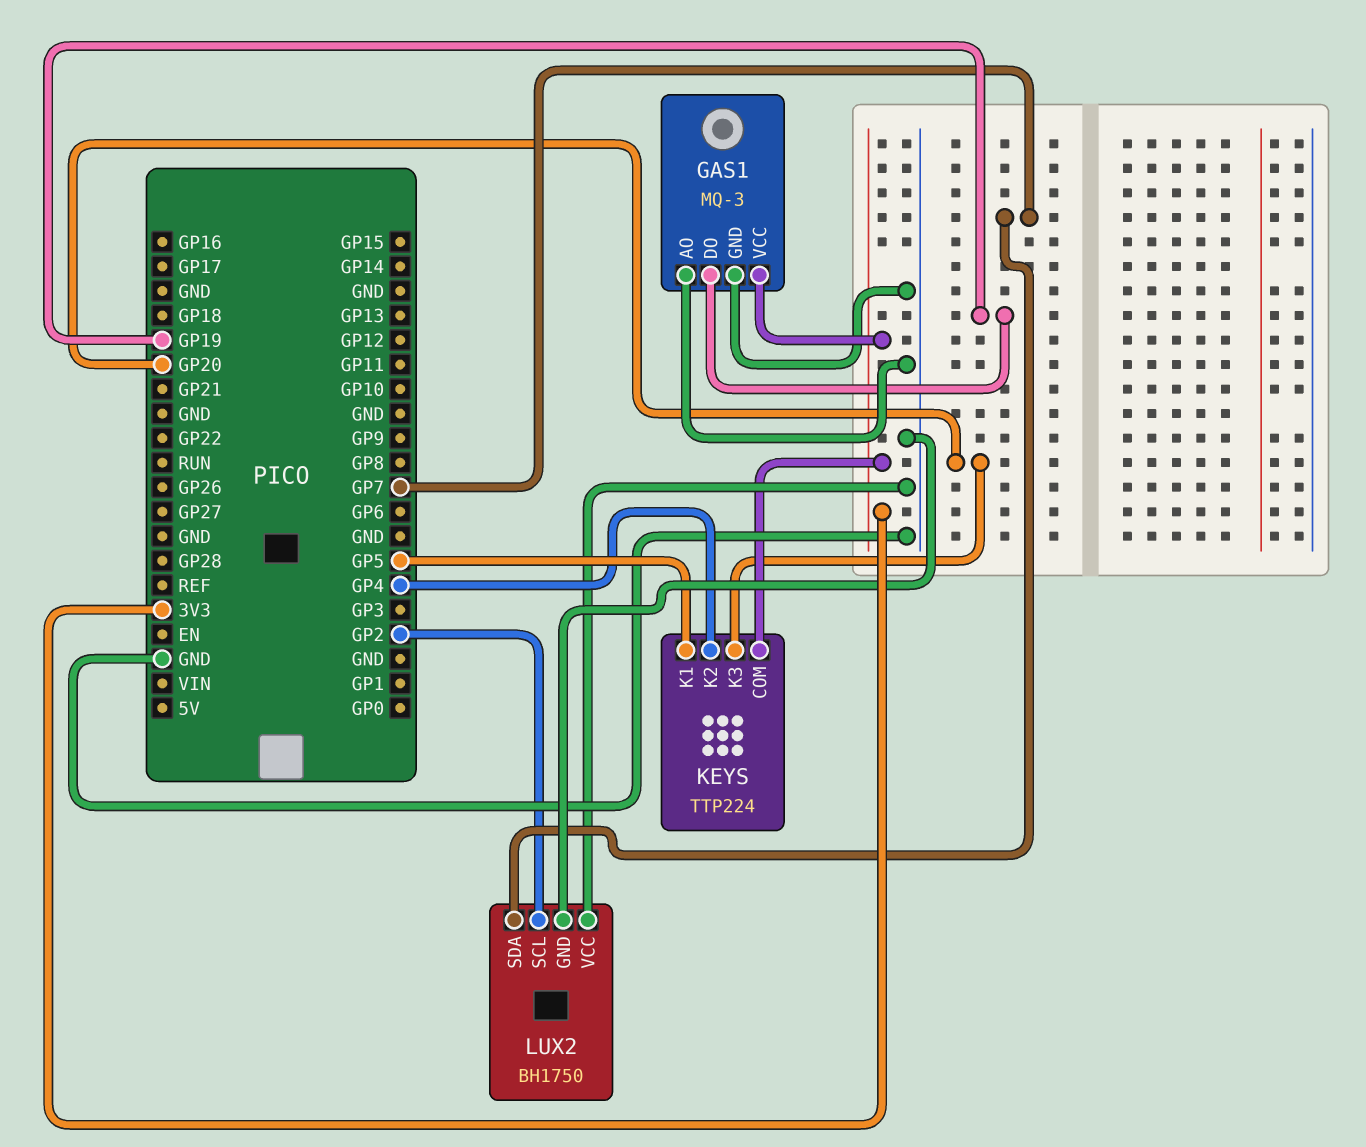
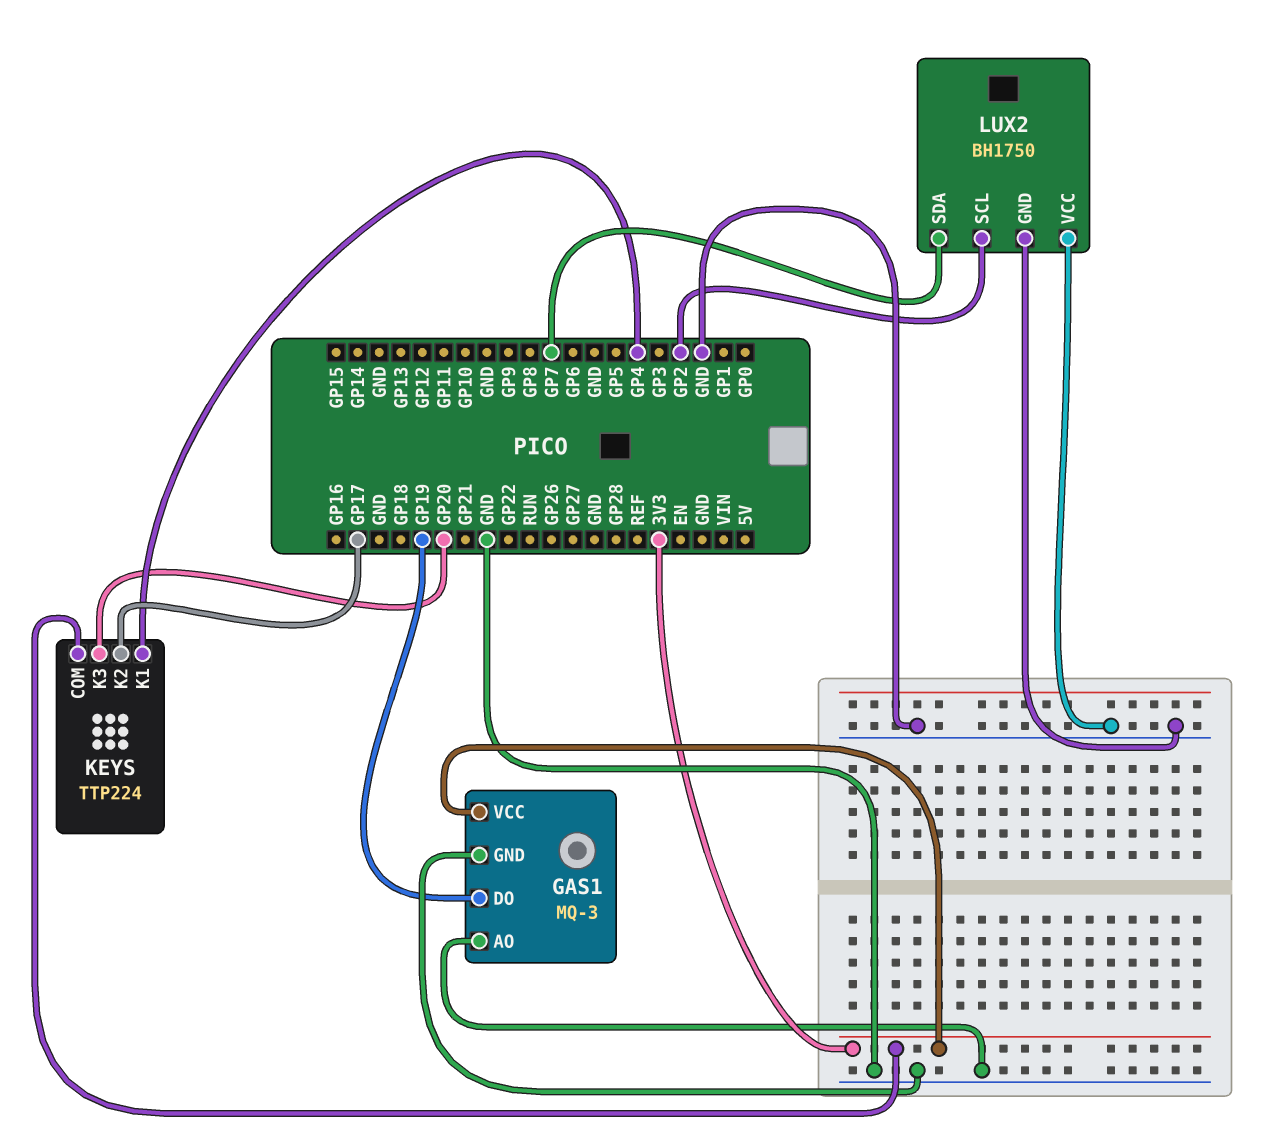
KEYS pin K1: GP5 -> GP4
KEYS pin K2: GP4 -> GP17

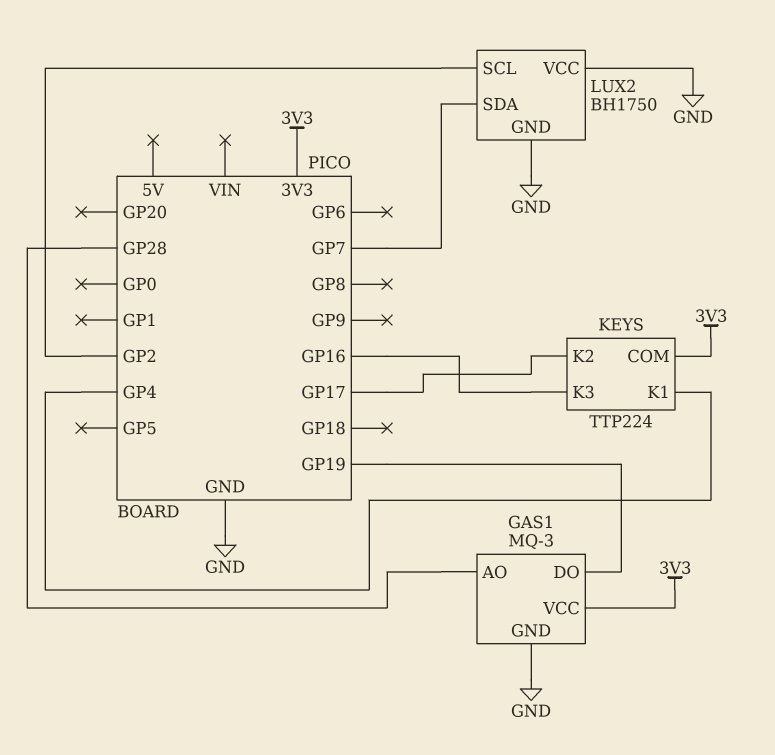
GAS1 pin AO: GND -> GP28
KEYS pin K3: GP20 -> GP16

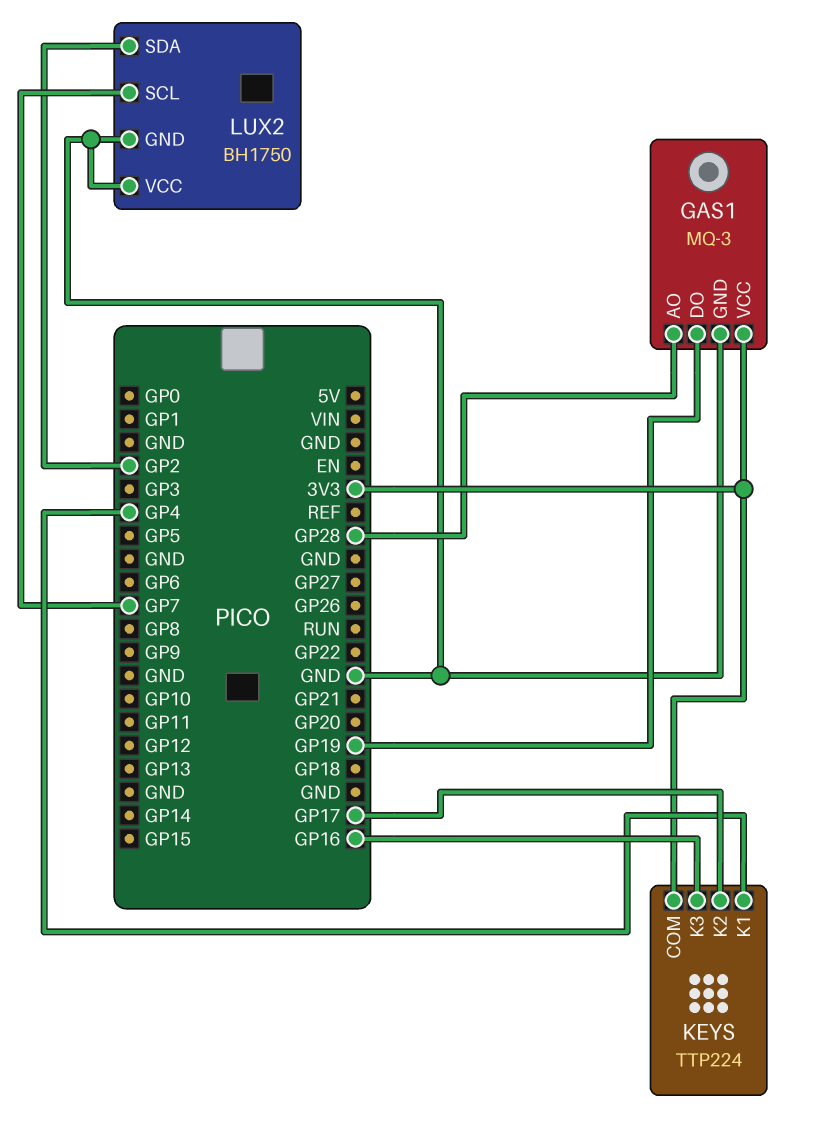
LUX2 pin SCL: GP2 -> GP7
LUX2 pin SDA: GP7 -> GP2

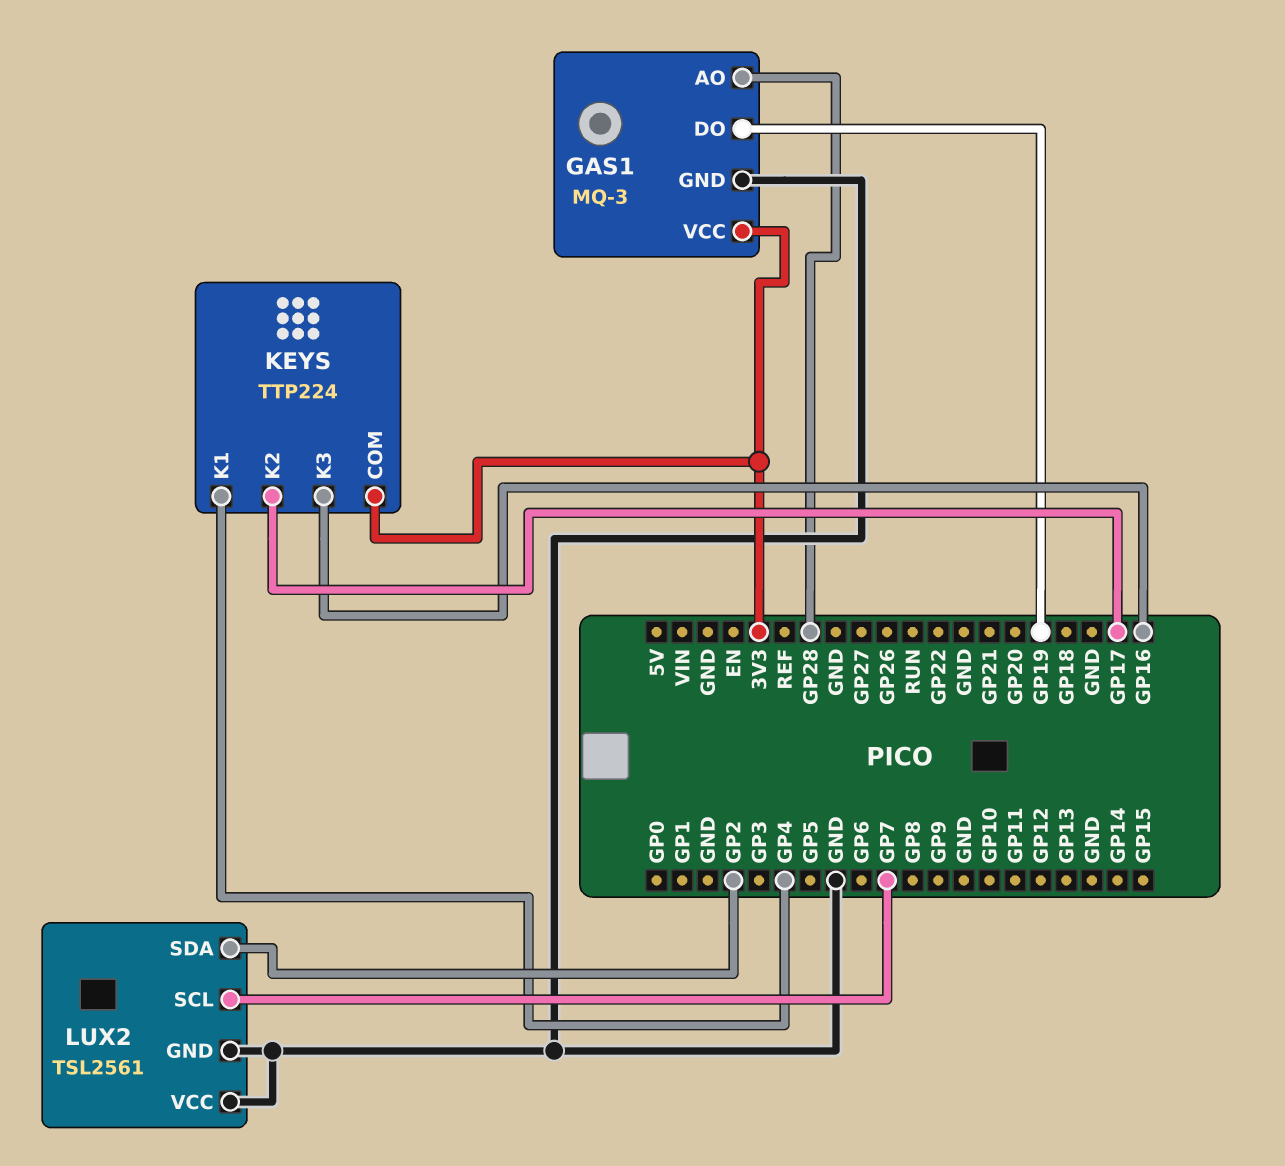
LUX2: BH1750 -> TSL2561

